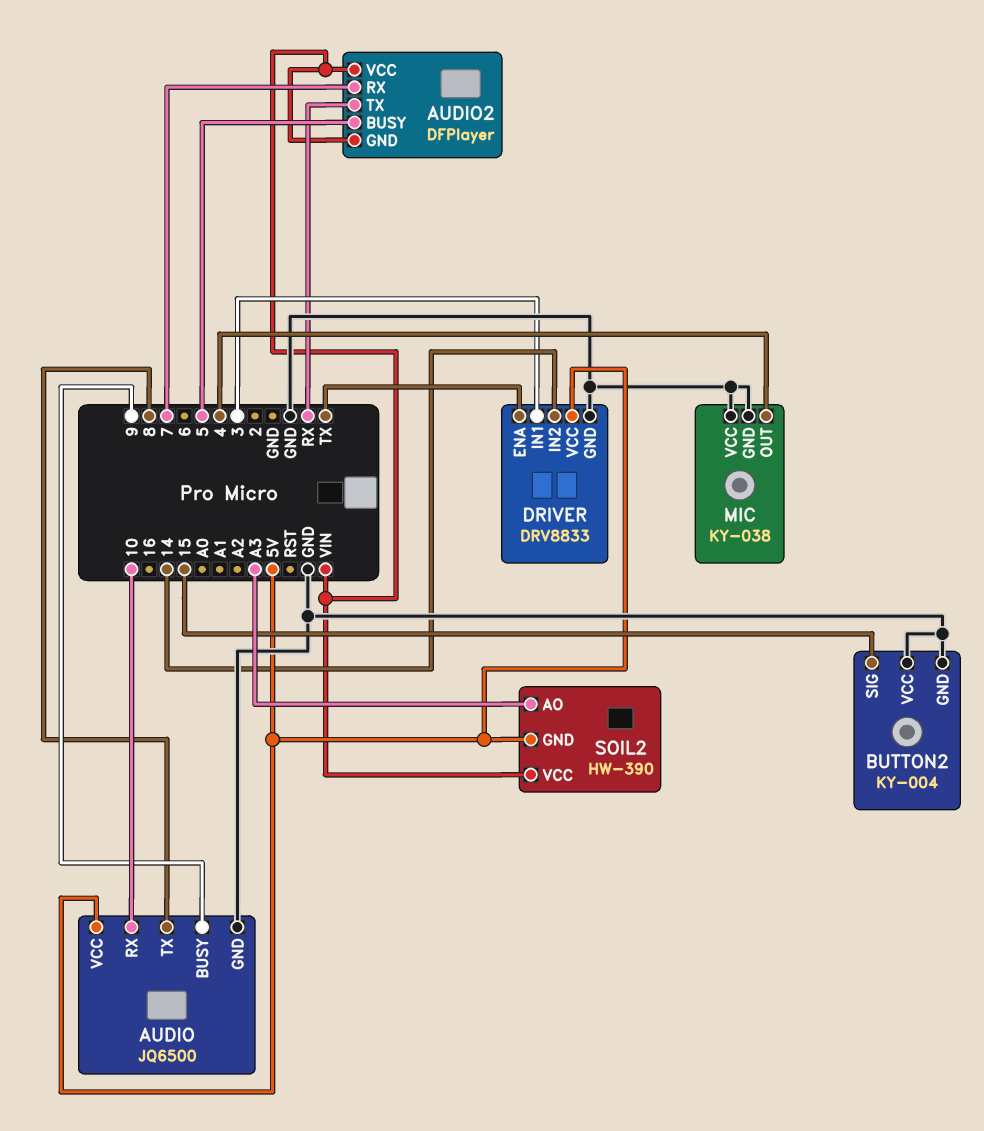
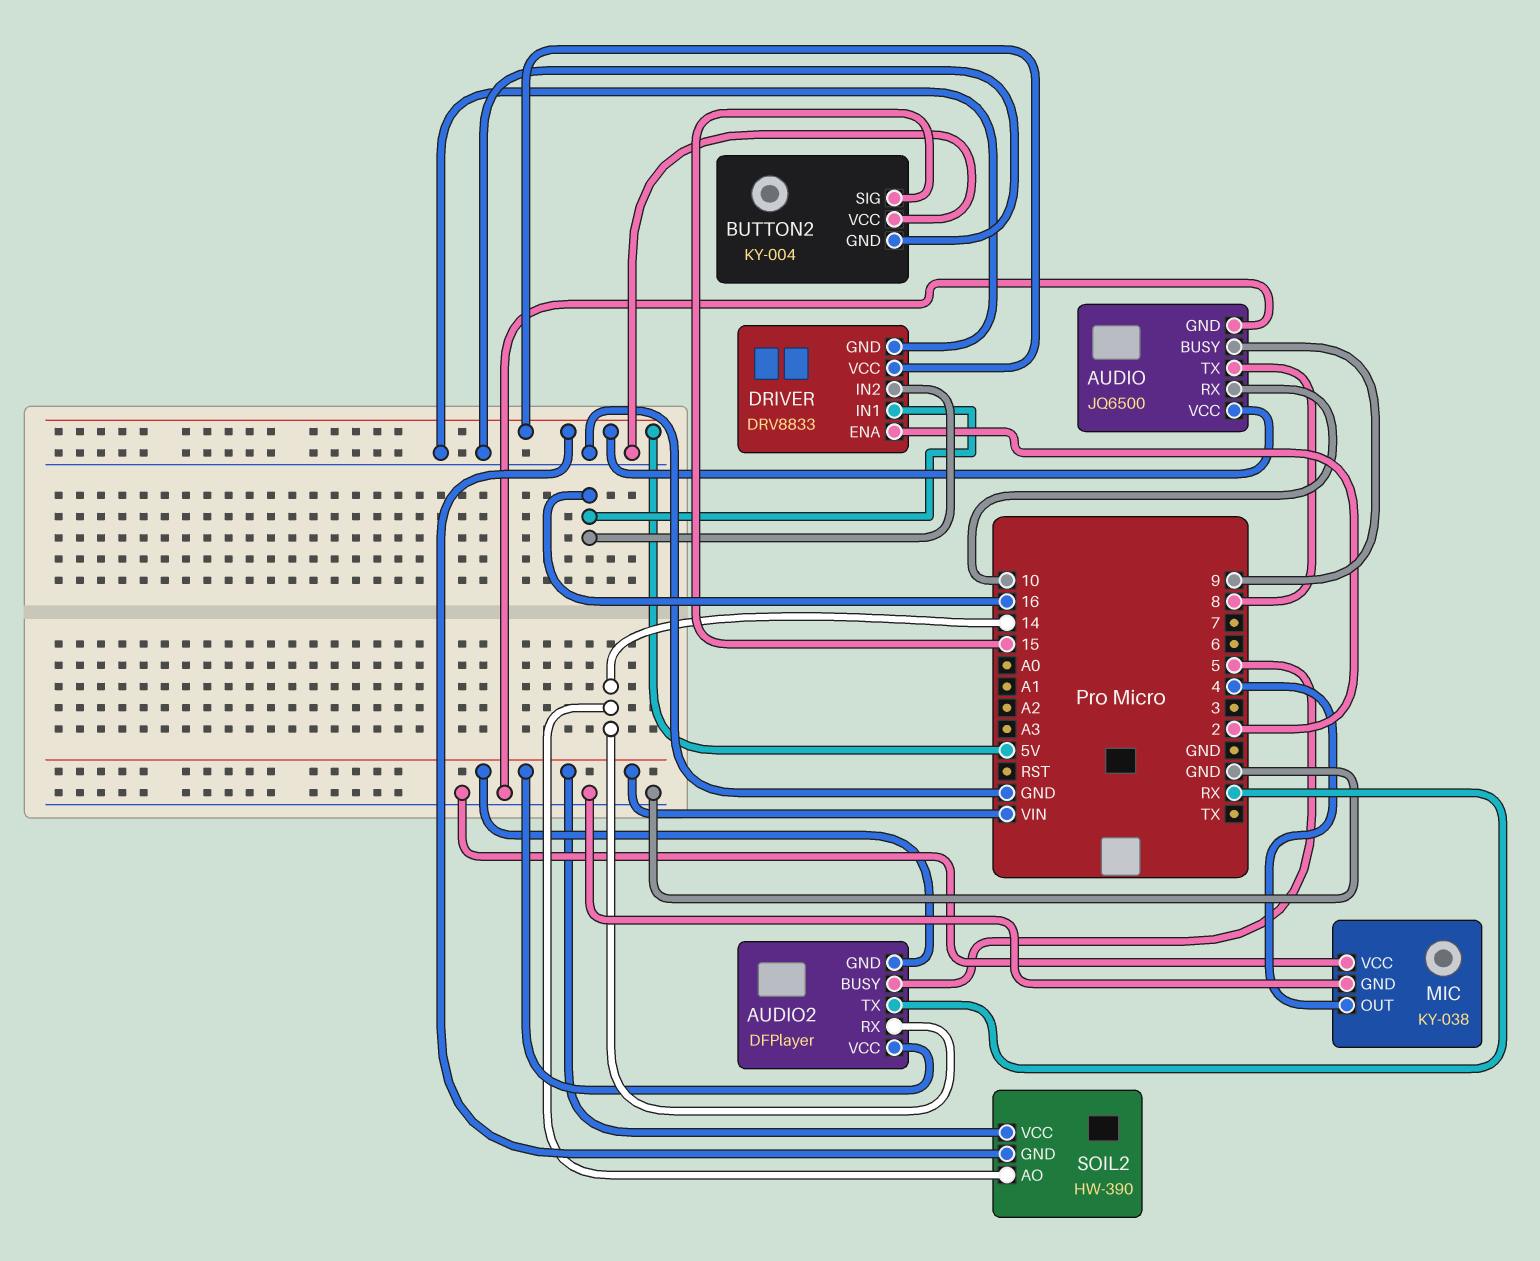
AUDIO2 pin RX: 7 -> 14
DRIVER pin ENA: TX -> 2
DRIVER pin IN1: 3 -> 16
DRIVER pin IN2: 14 -> 16
SOIL2 pin AO: A3 -> 14

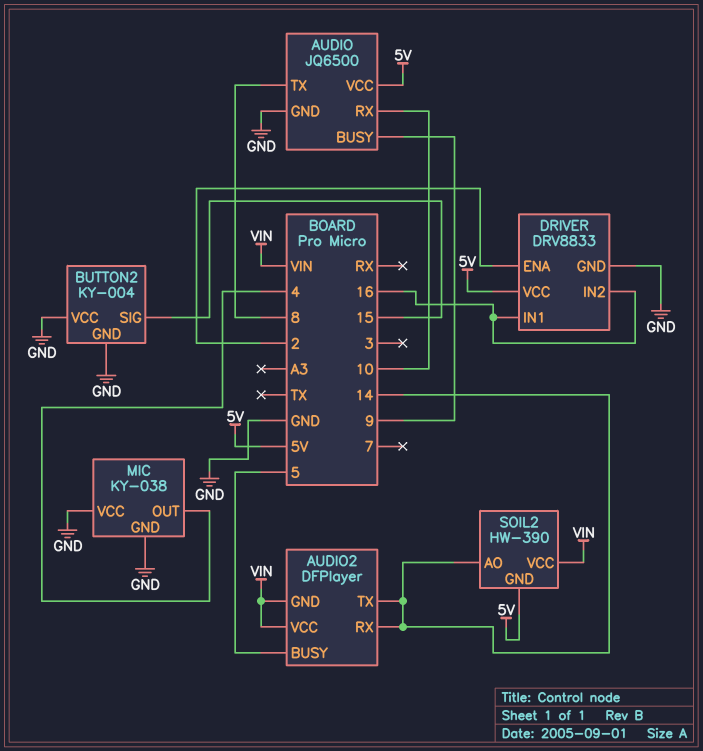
AUDIO2 pin TX: RX -> 14

